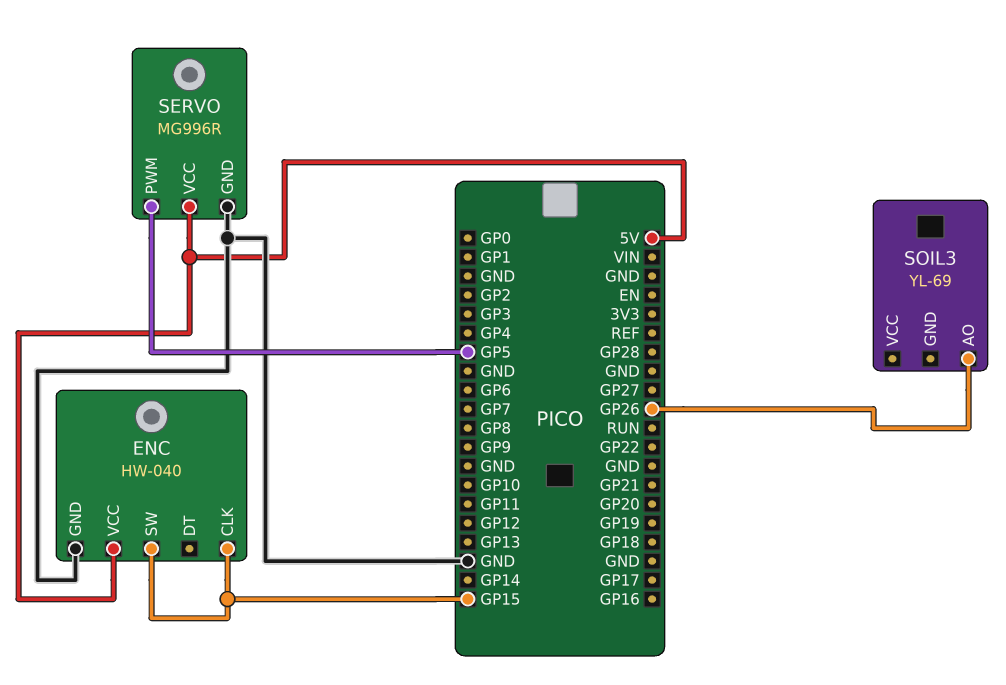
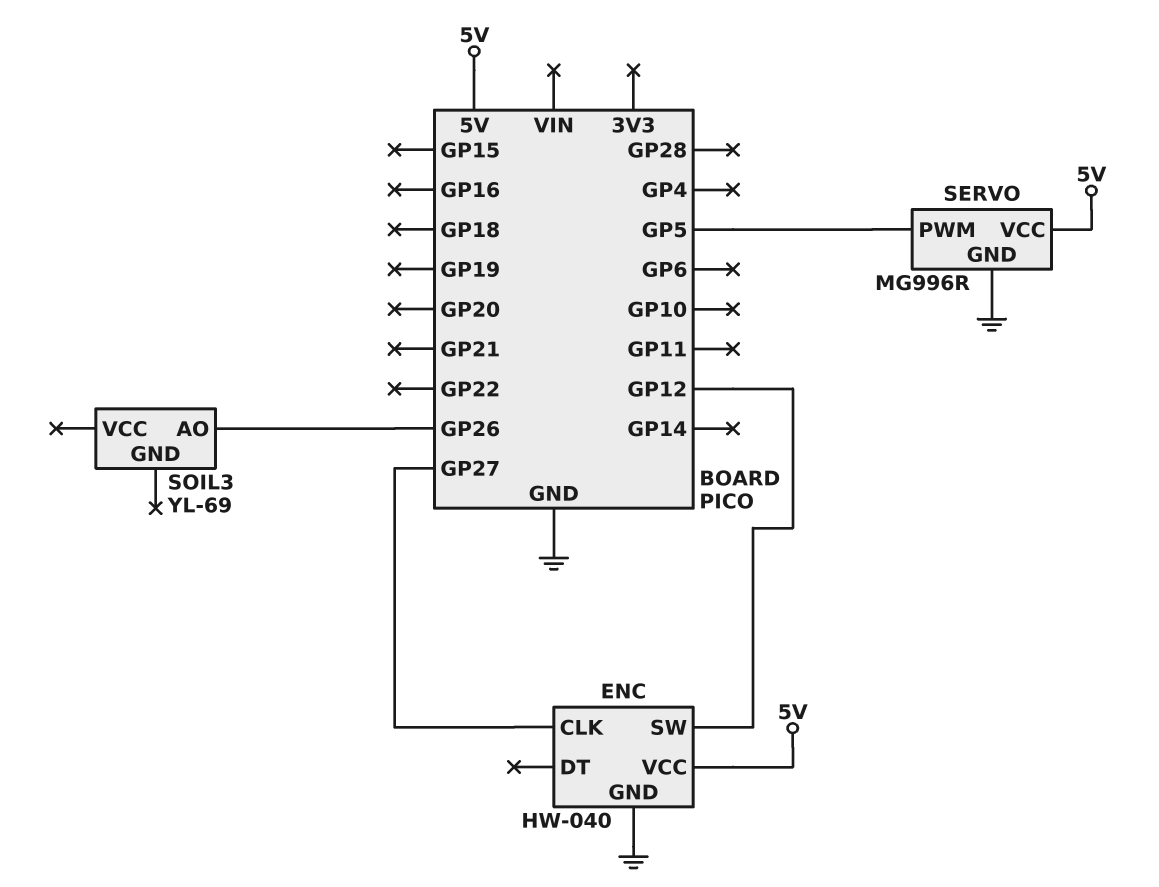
ENC pin CLK: GP15 -> GP27
ENC pin SW: GP15 -> GP12

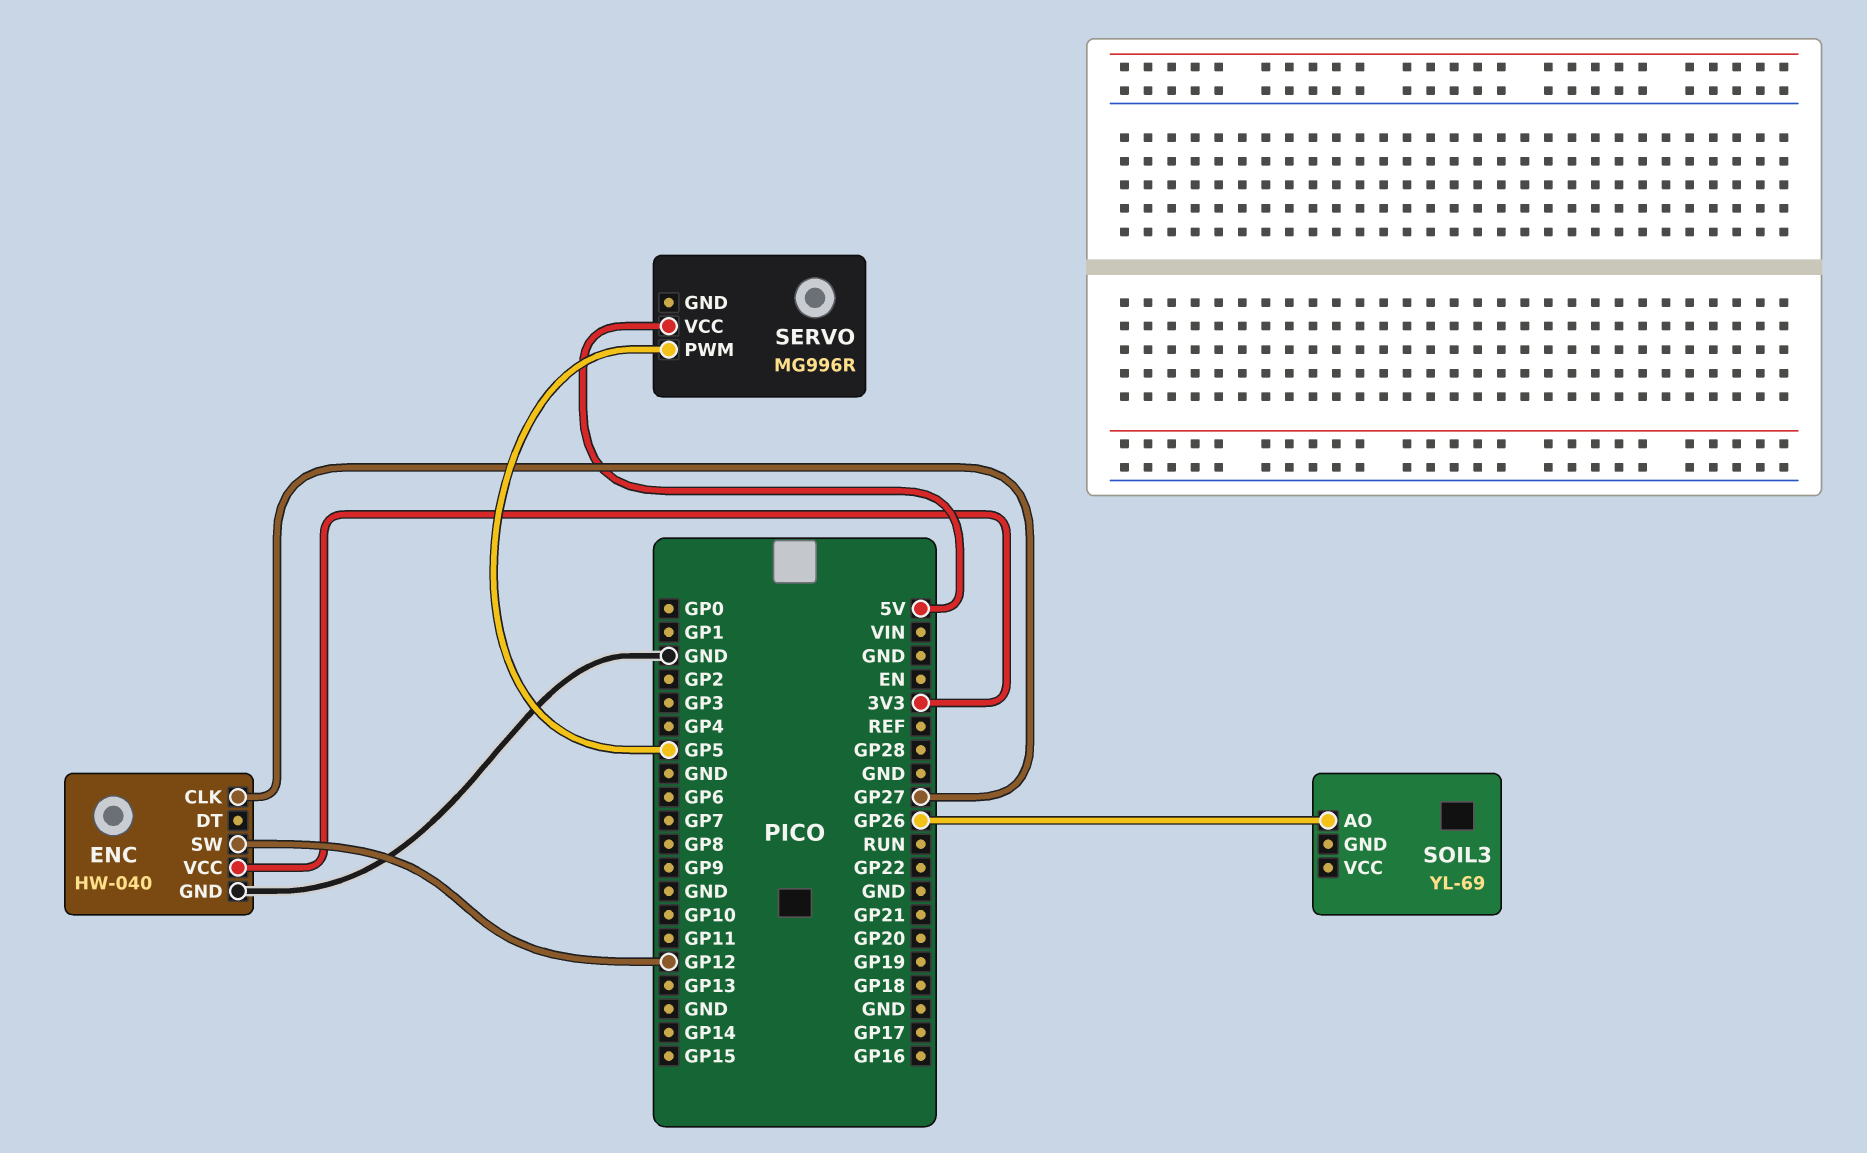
ENC pin VCC: 5V -> 3V3
SERVO pin GND: GND -> none

